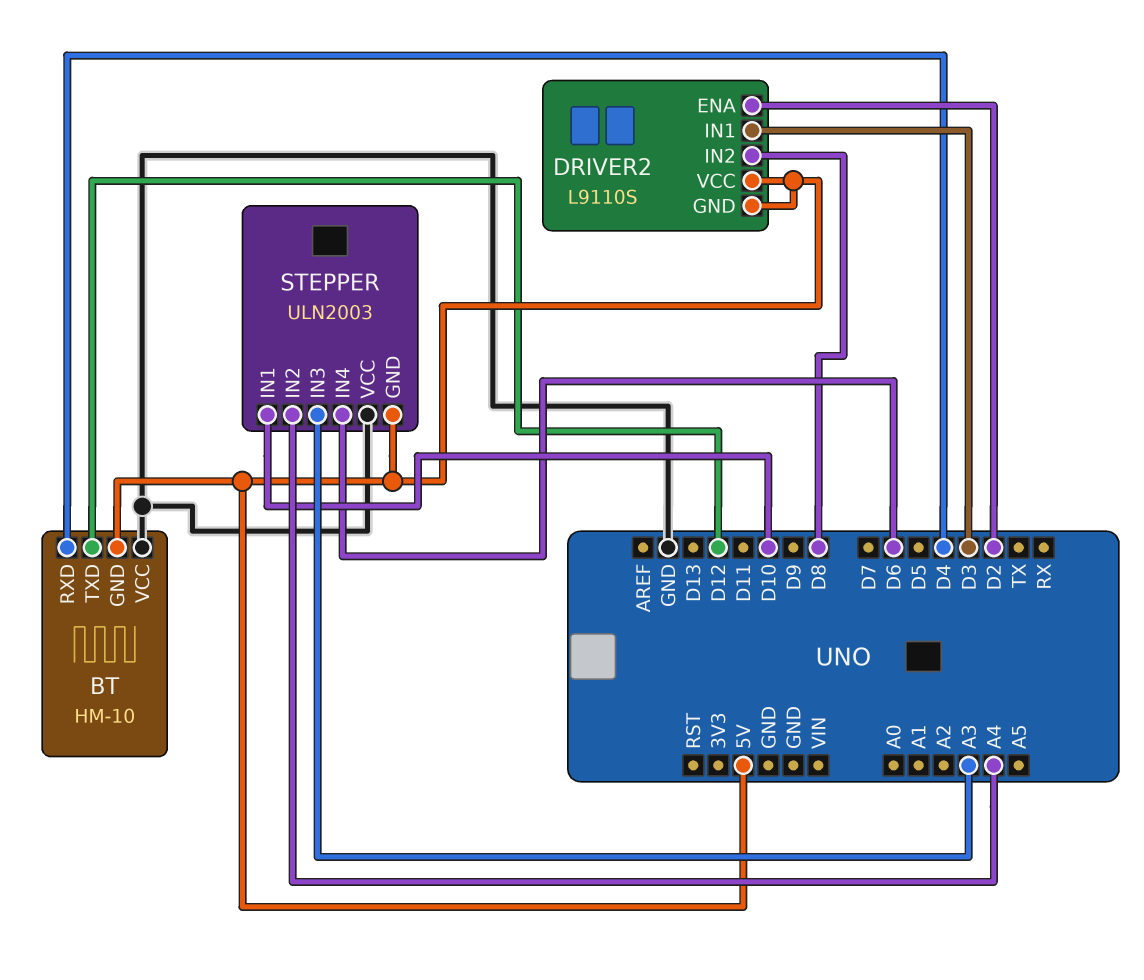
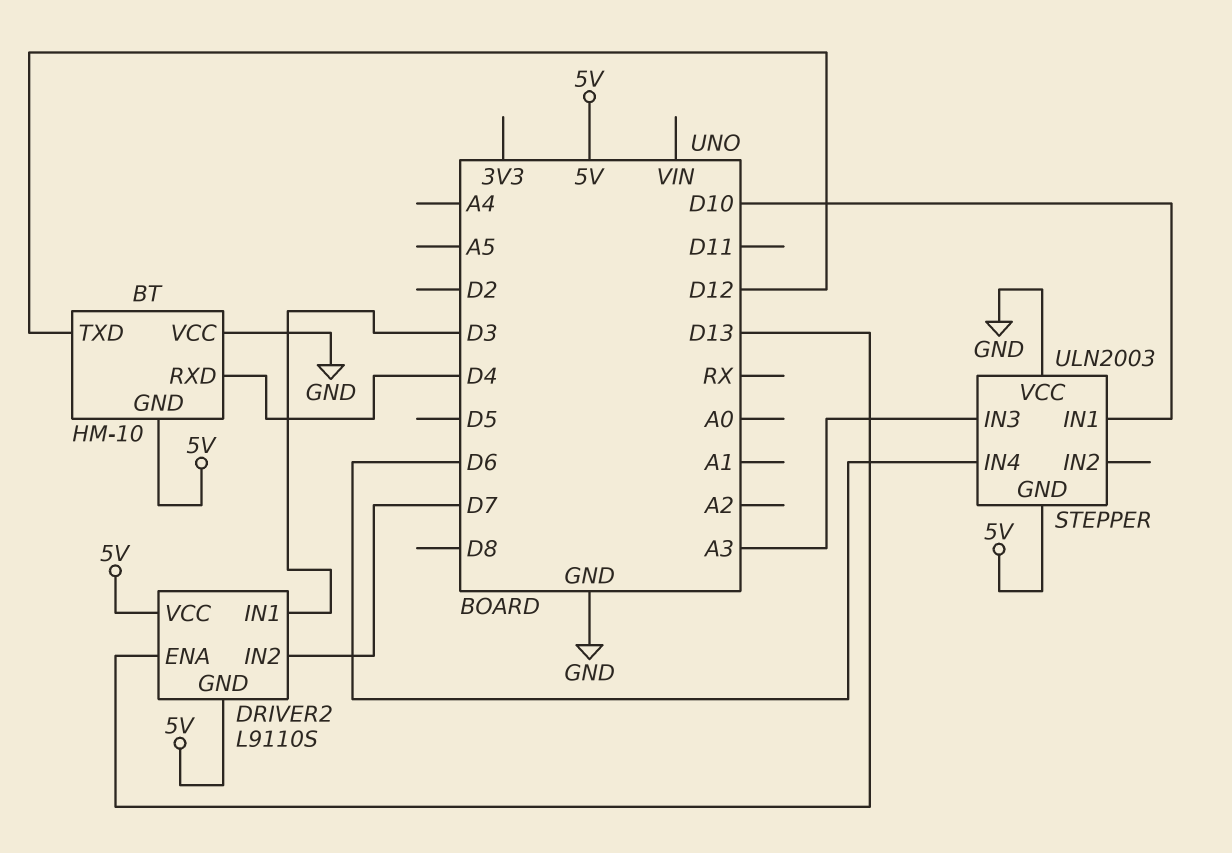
DRIVER2 pin ENA: D2 -> D13
DRIVER2 pin IN2: D8 -> D7
STEPPER pin IN2: A4 -> none

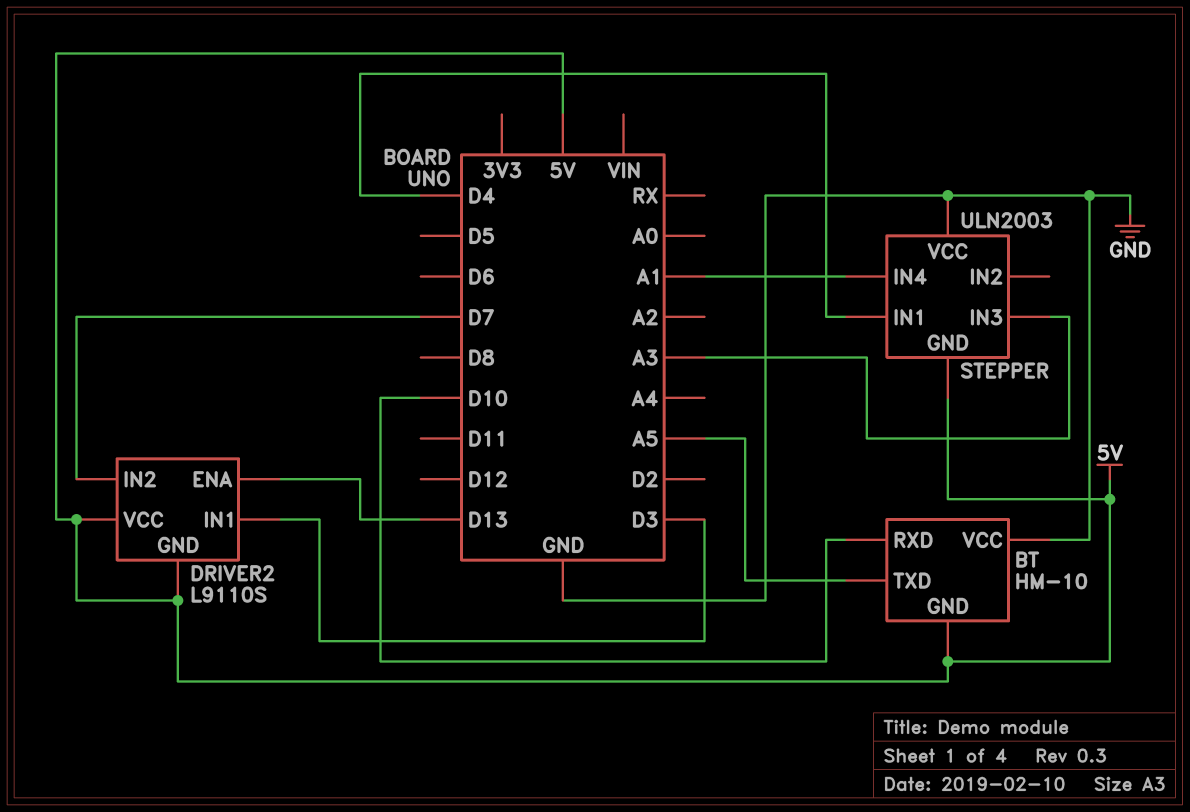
BT pin RXD: D4 -> D10
BT pin TXD: D12 -> A5
STEPPER pin IN1: D10 -> D4
STEPPER pin IN4: D6 -> A1

